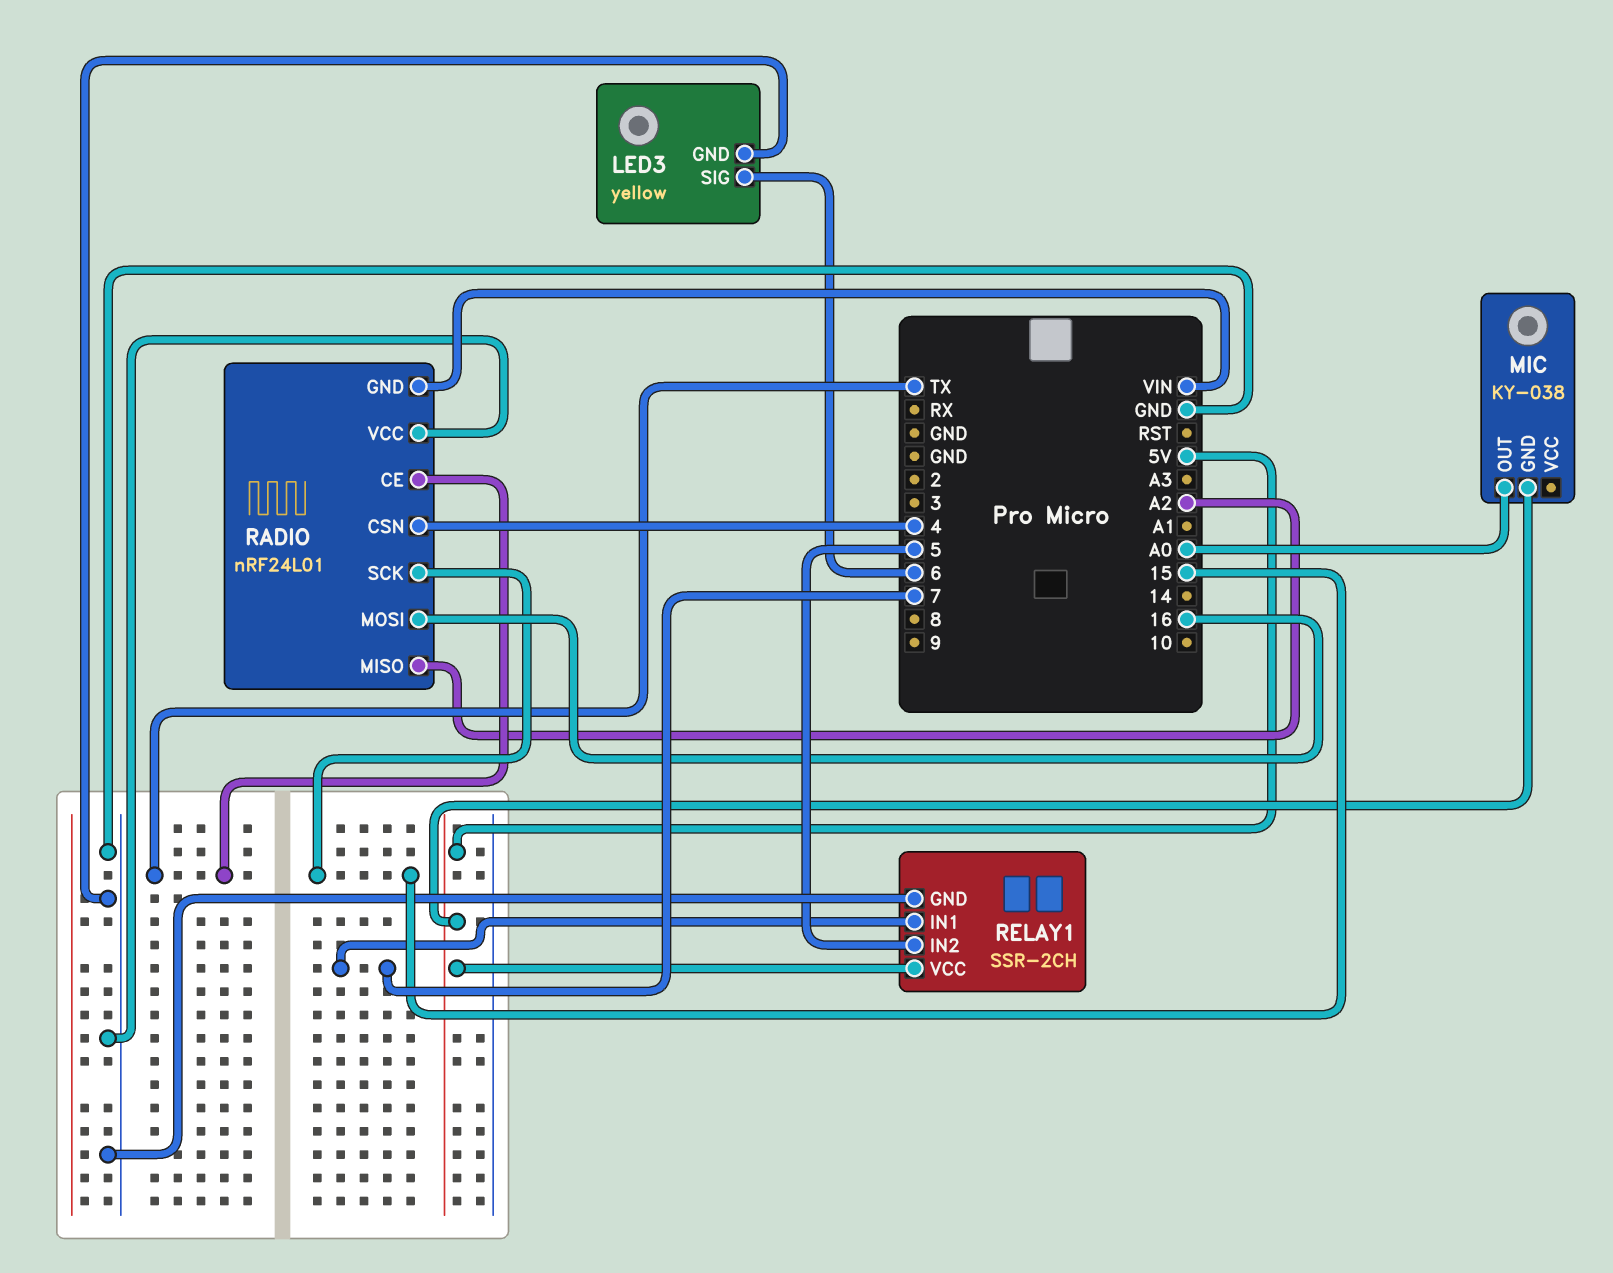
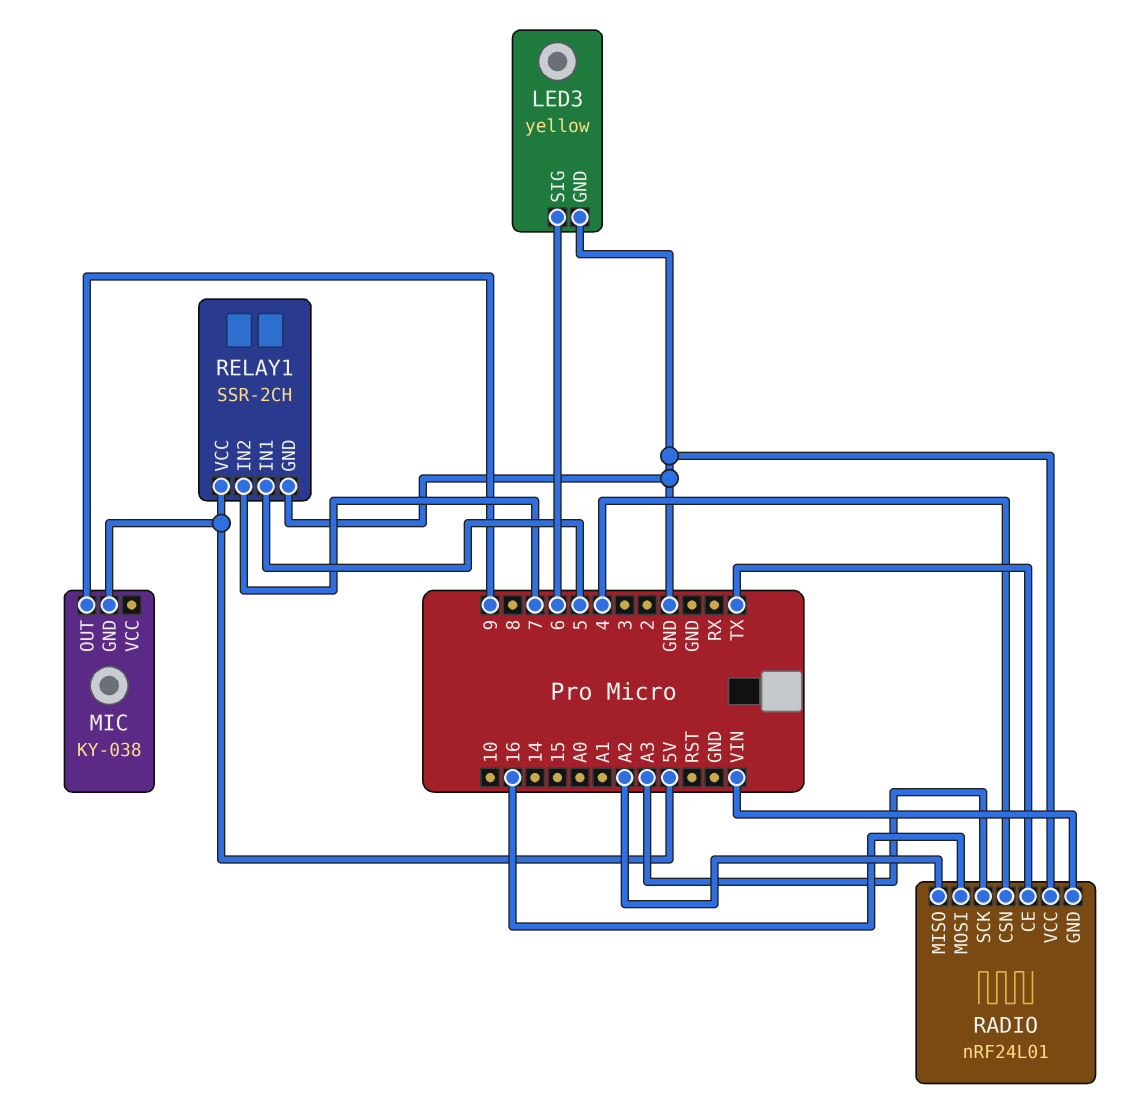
MIC pin OUT: A0 -> 9
RADIO pin SCK: 15 -> A3
RELAY1 pin IN1: 7 -> 5
RELAY1 pin IN2: 5 -> 7

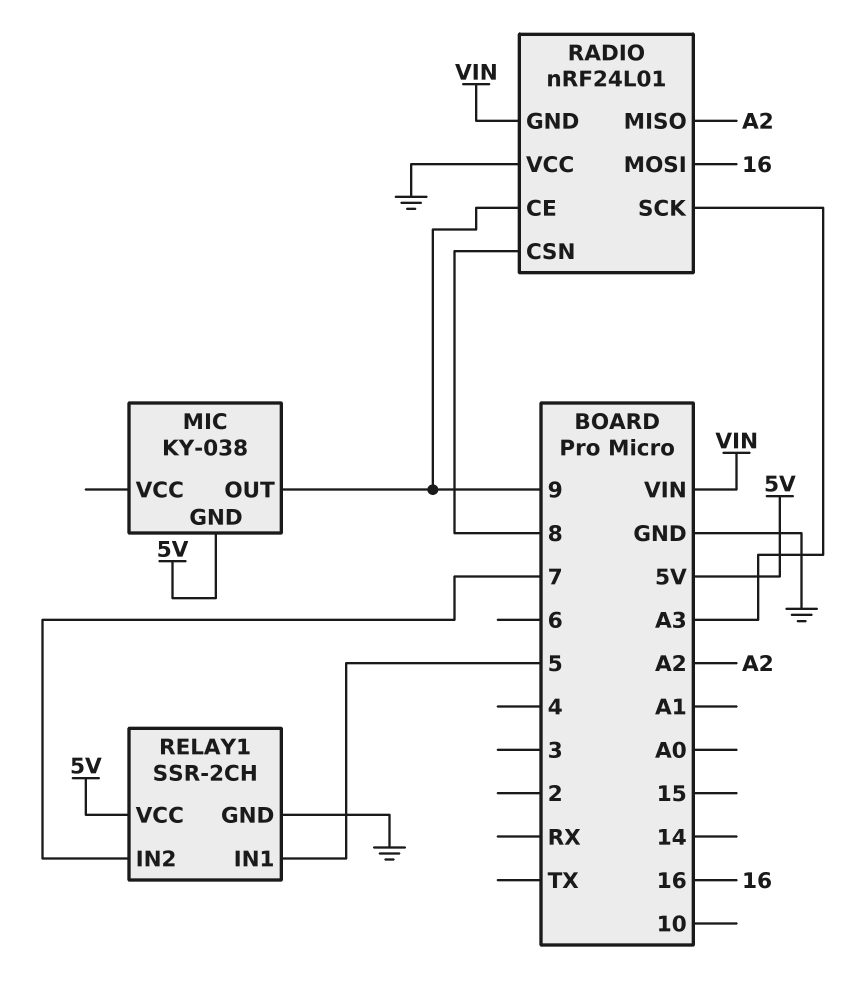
LED3: yellow -> none
LED3 pin GND: GND -> none
LED3 pin SIG: 6 -> none
RADIO pin CE: TX -> 9
RADIO pin CSN: 4 -> 8

